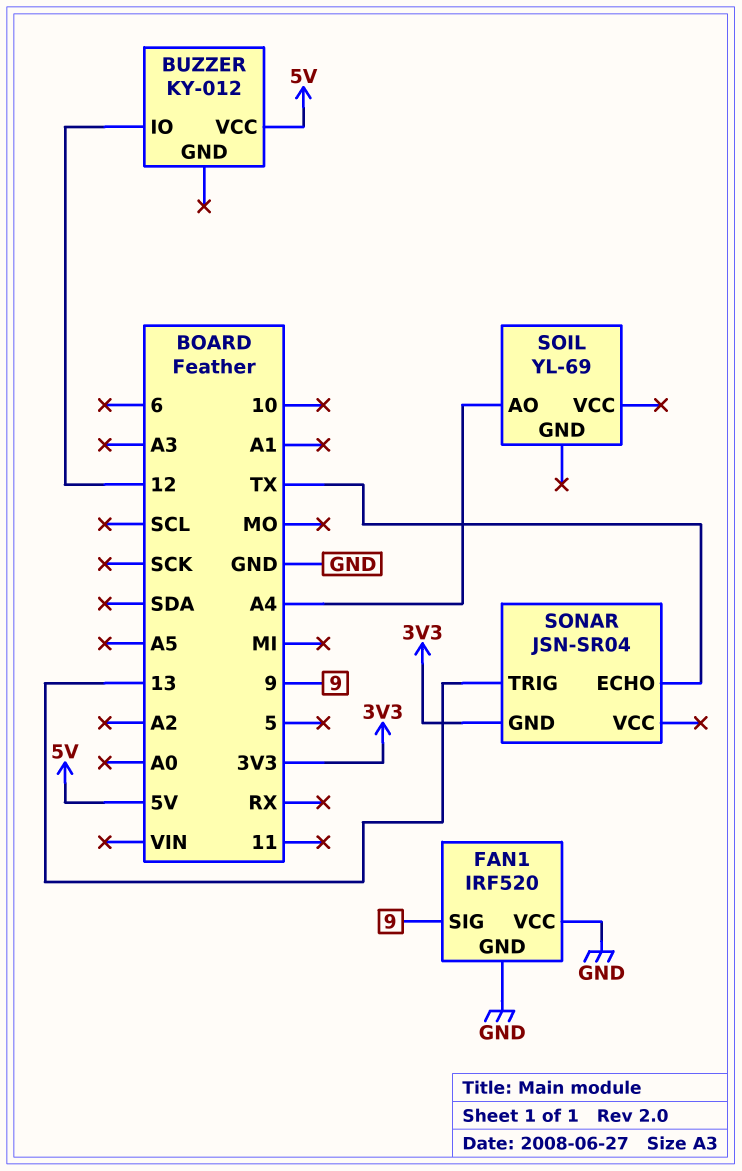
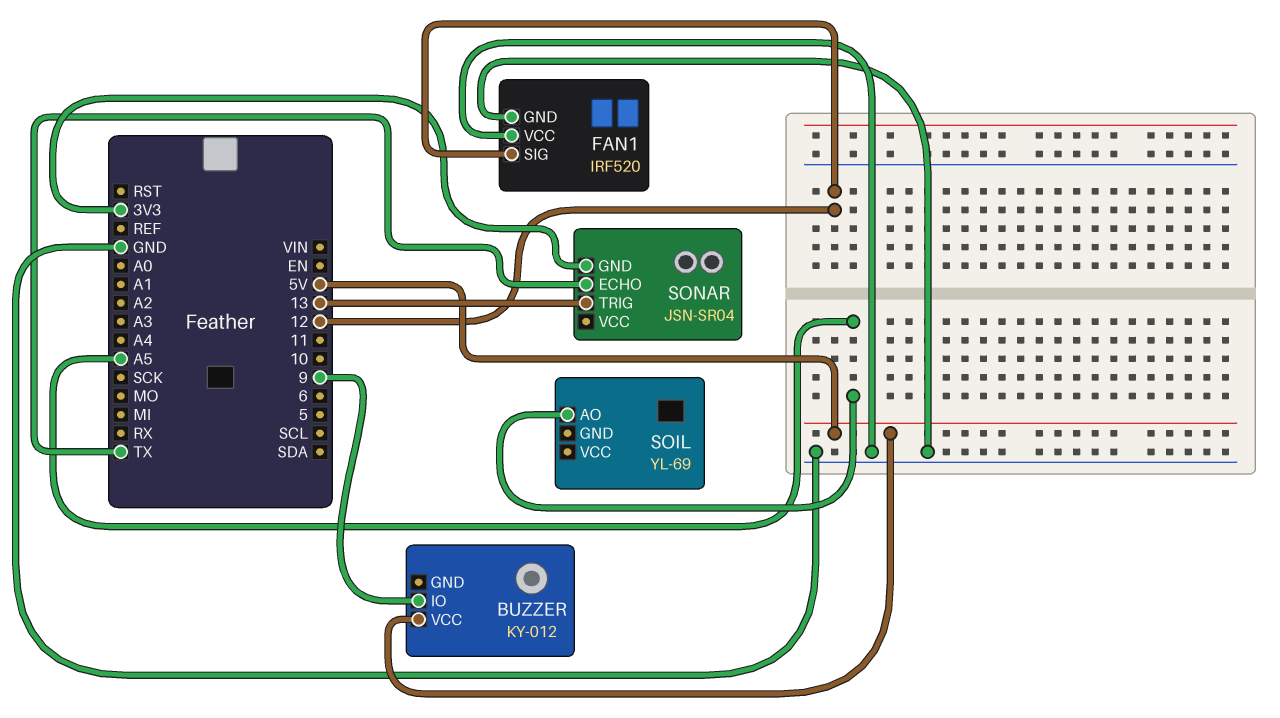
BUZZER pin IO: 12 -> 9
FAN1 pin SIG: 9 -> 12
SOIL pin AO: A4 -> A5

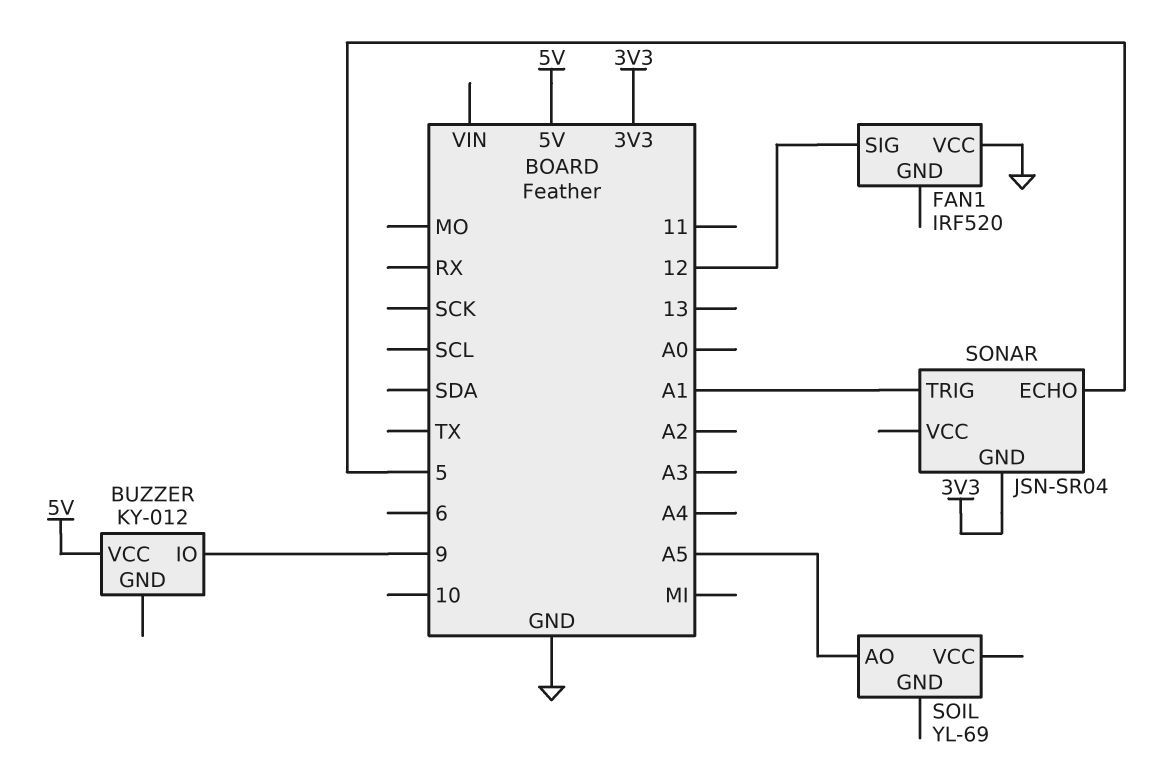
FAN1 pin GND: GND -> none
SONAR pin ECHO: TX -> 5
SONAR pin TRIG: 13 -> A1

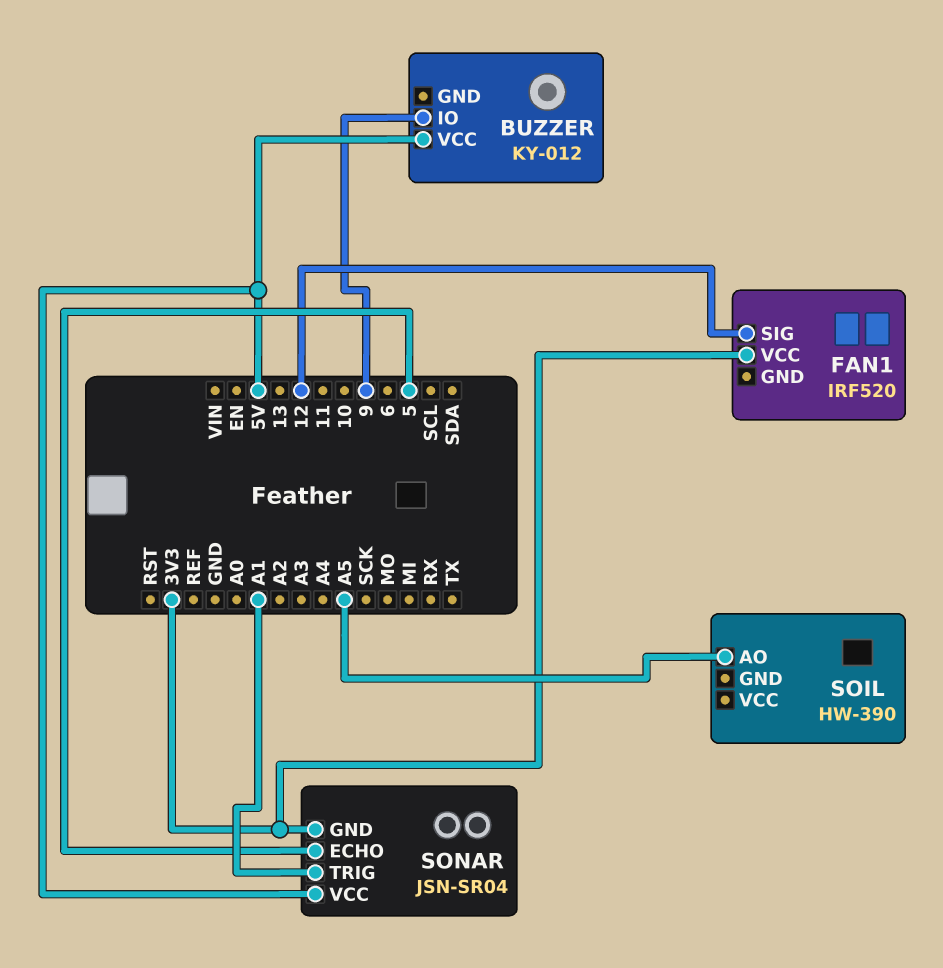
FAN1 pin VCC: GND -> 3V3
SOIL: YL-69 -> HW-390
SONAR pin VCC: none -> 5V

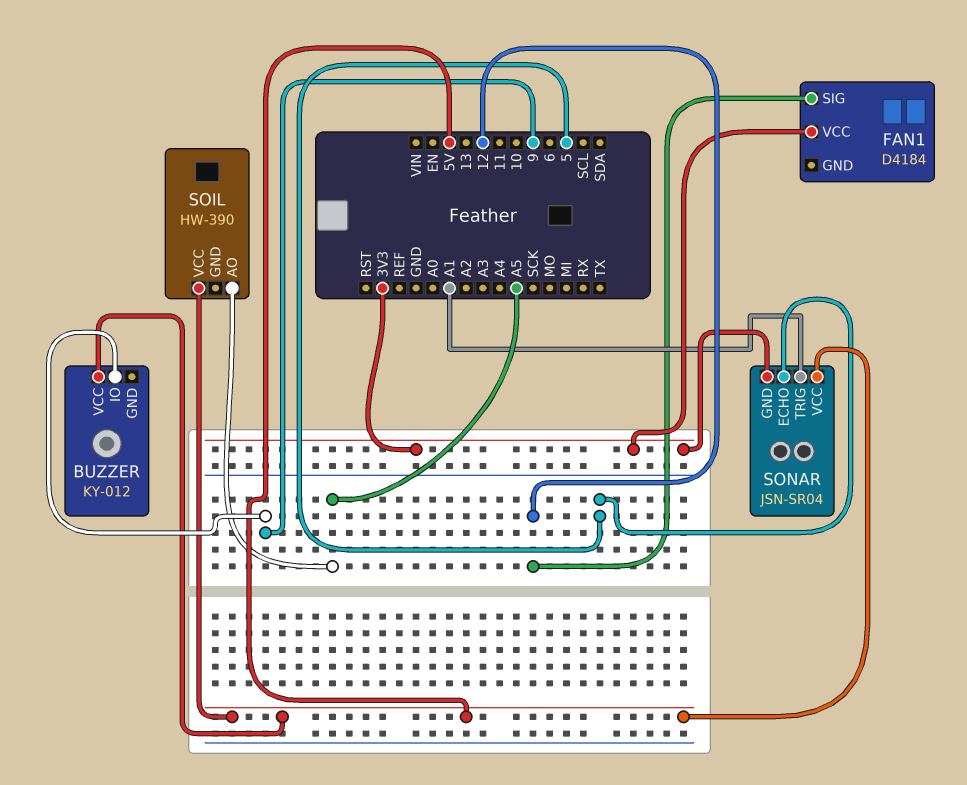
FAN1: IRF520 -> D4184
SOIL pin VCC: none -> 5V

